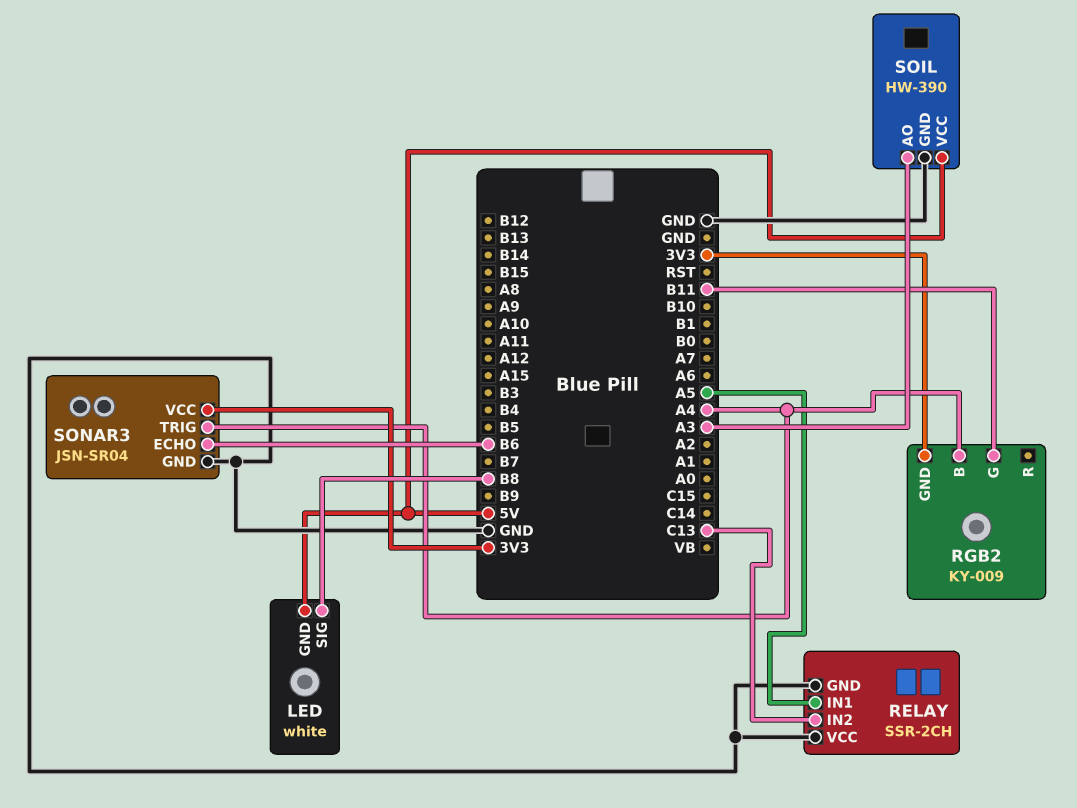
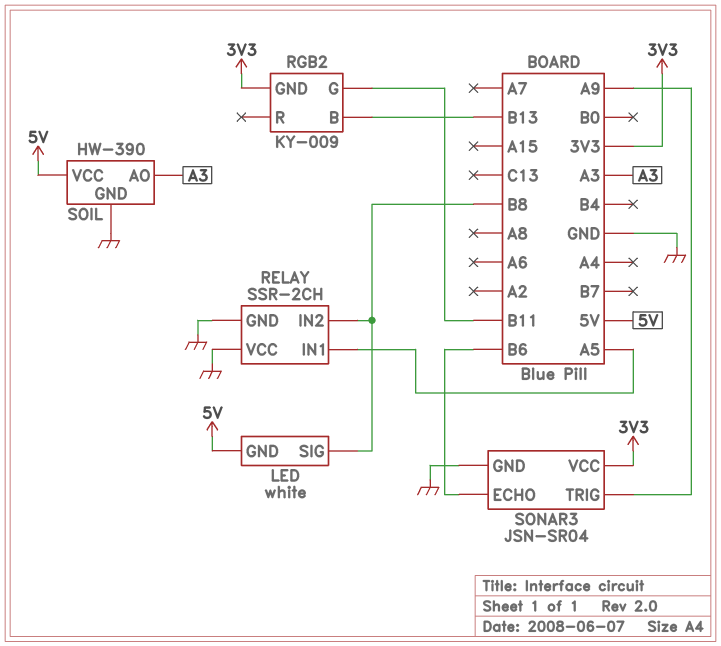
RELAY pin IN2: C13 -> B8
RGB2 pin B: A4 -> B13
SONAR3 pin TRIG: A4 -> A9

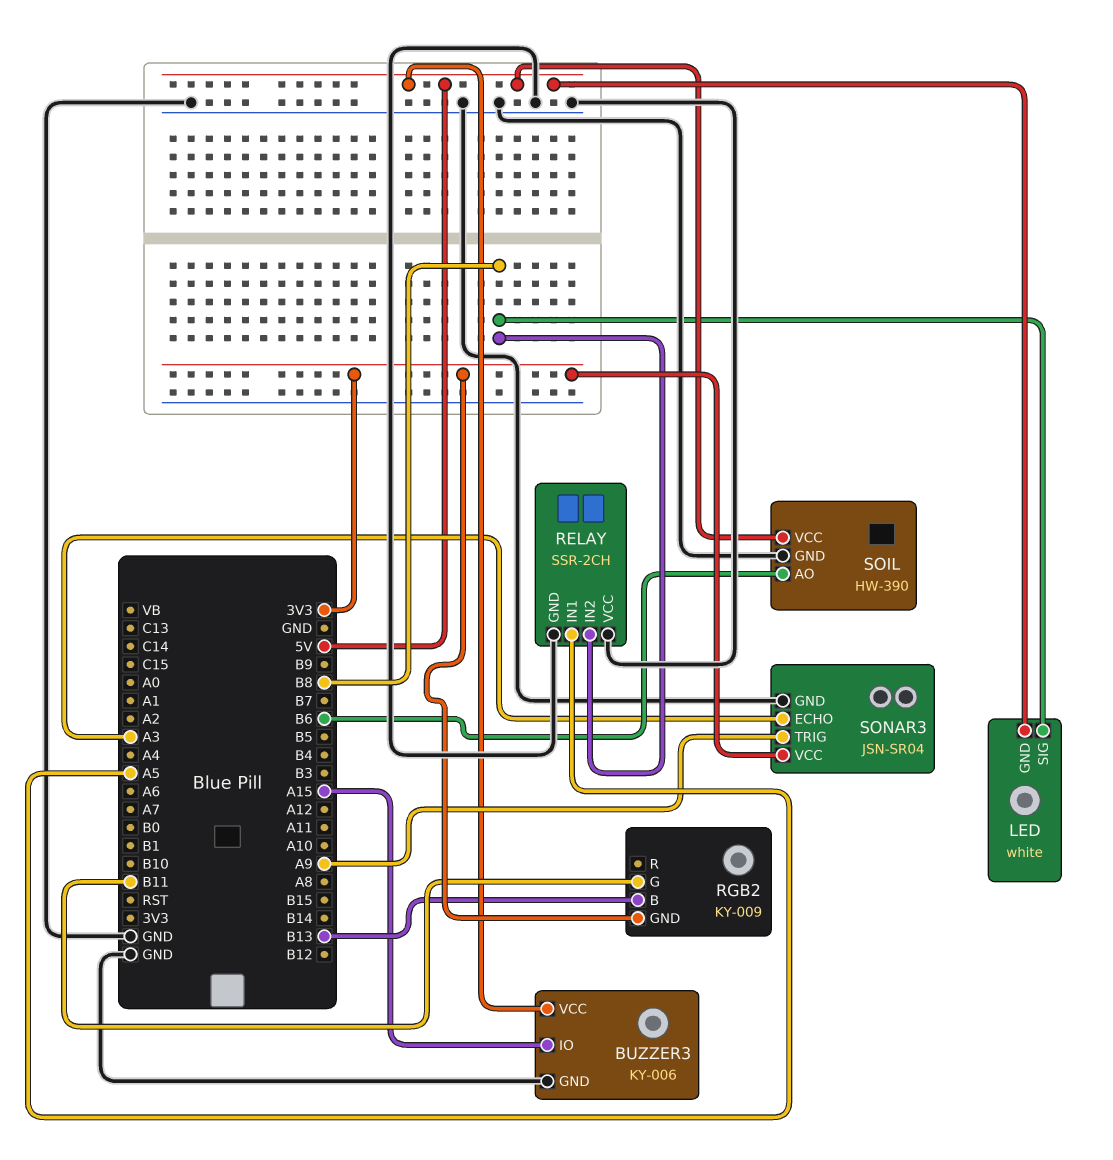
BUZZER3: none -> KY-006
BUZZER3 pin GND: none -> GND
BUZZER3 pin IO: none -> A15
BUZZER3 pin VCC: none -> 5V
SOIL pin AO: A3 -> B6
SONAR3 pin ECHO: B6 -> A3

